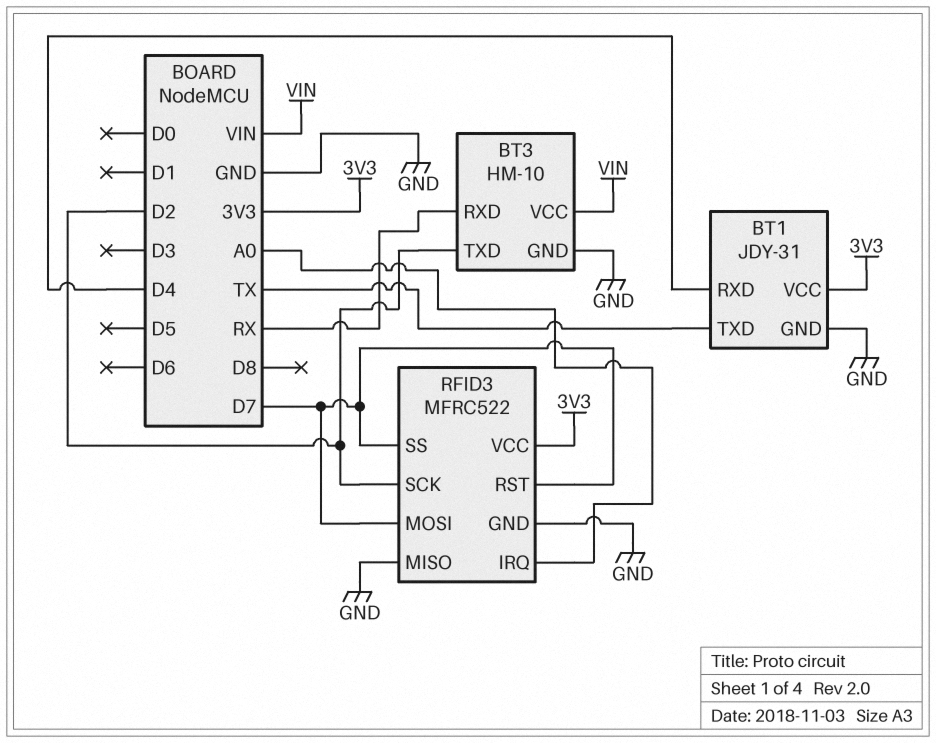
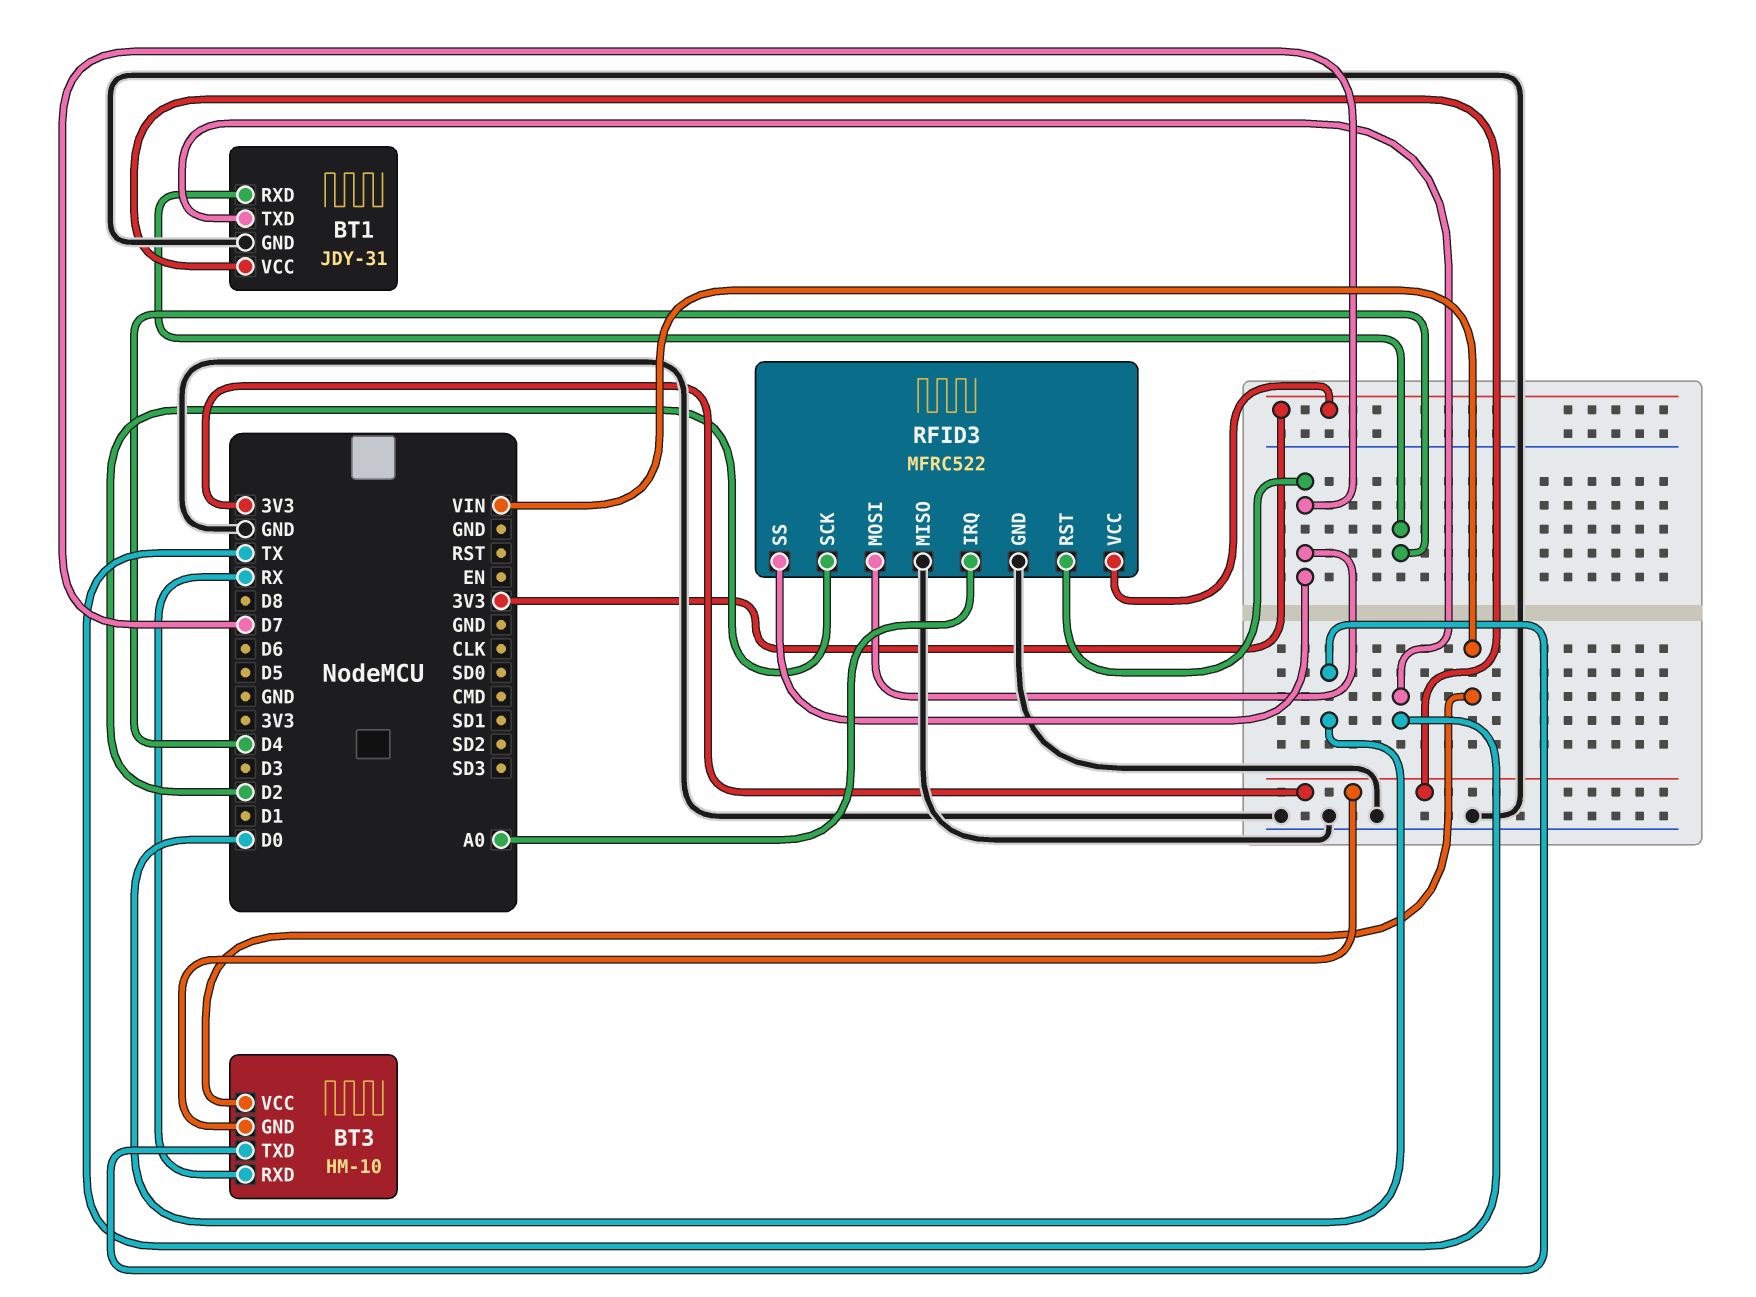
BT3 pin GND: GND -> 3V3
BT3 pin TXD: D2 -> D0

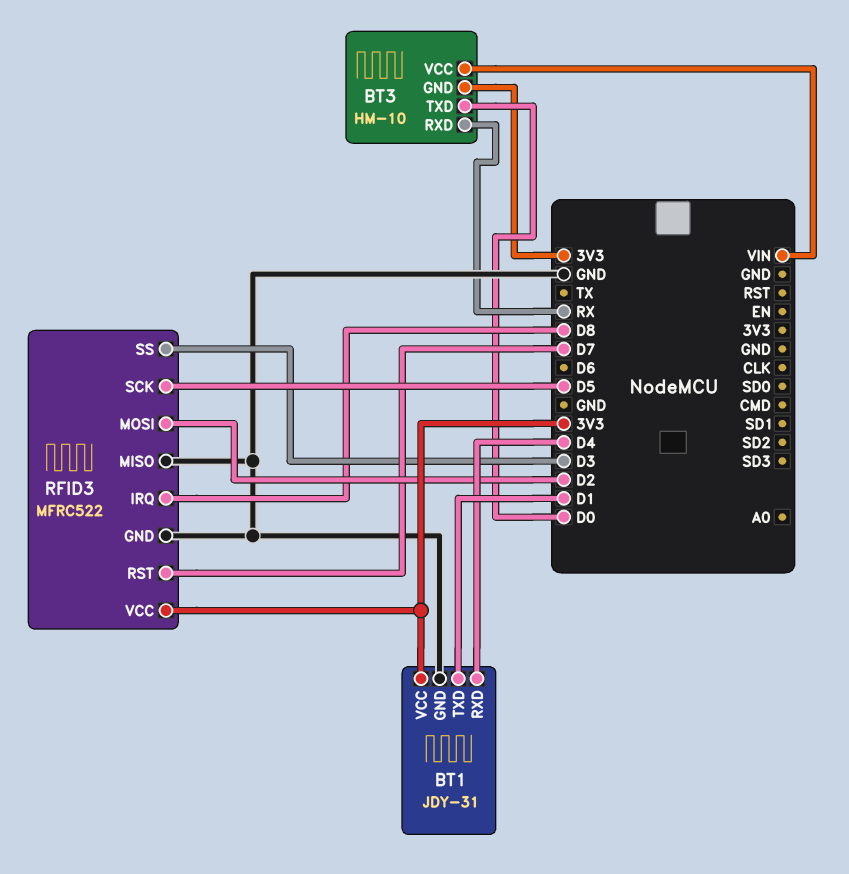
BT1 pin TXD: TX -> D1
RFID3 pin IRQ: A0 -> D8
RFID3 pin MOSI: D7 -> D2
RFID3 pin SCK: D2 -> D5
RFID3 pin SS: D7 -> D3

